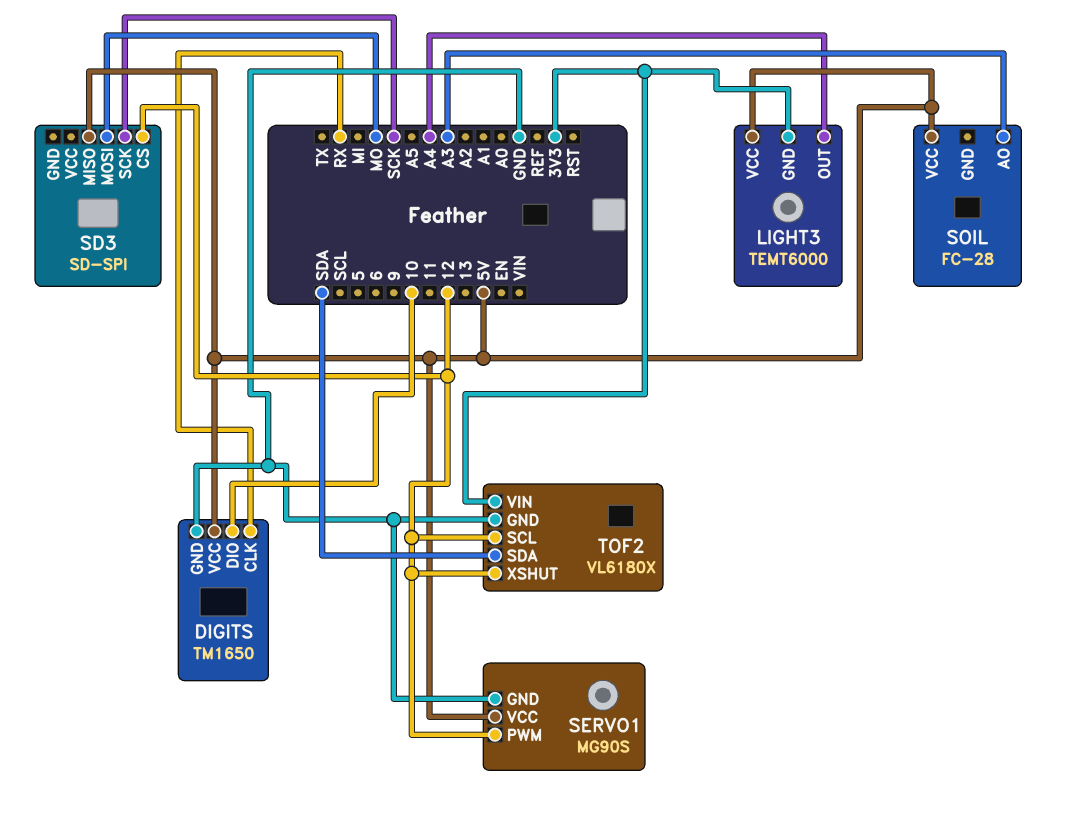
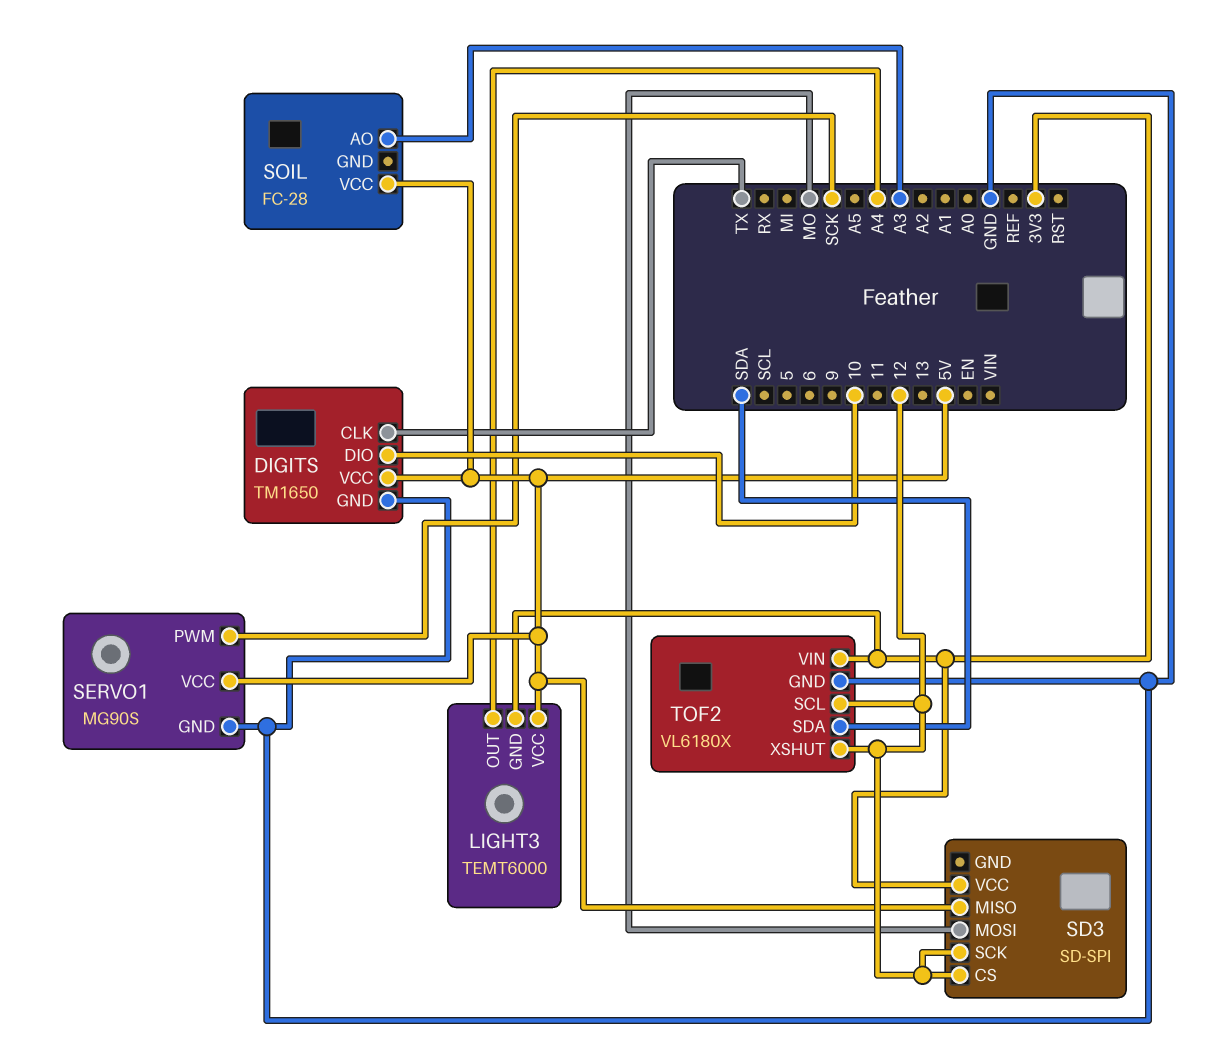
DIGITS pin CLK: RX -> TX
SD3 pin SCK: SCK -> 12
SD3 pin VCC: none -> 3V3
SERVO1 pin PWM: 12 -> SCK

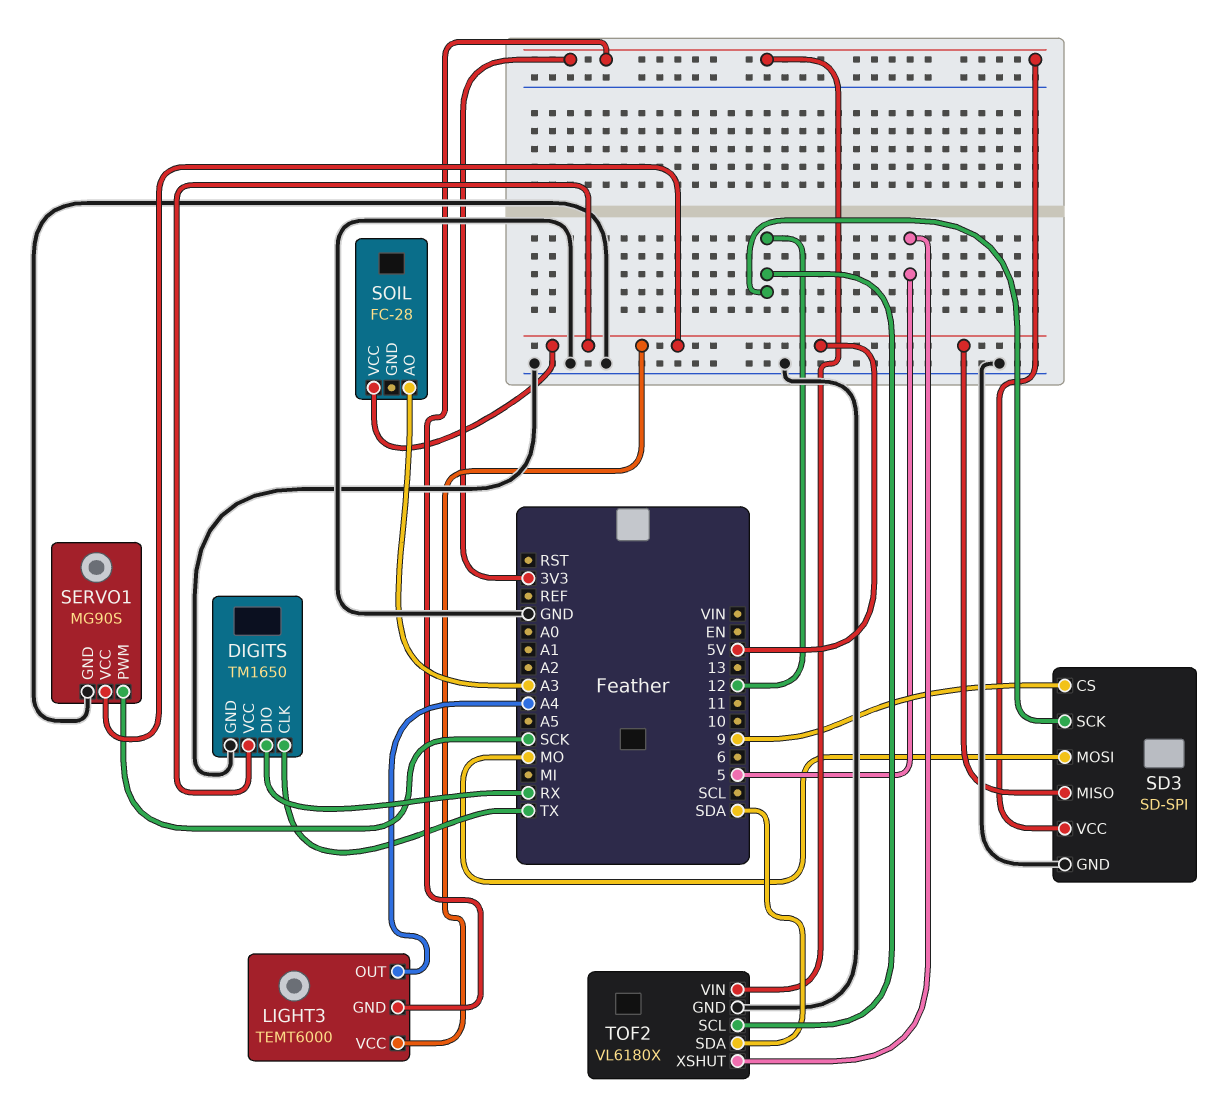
DIGITS pin DIO: 10 -> RX
SD3 pin CS: 12 -> 9
SD3 pin GND: none -> GND
TOF2 pin XSHUT: 12 -> 5

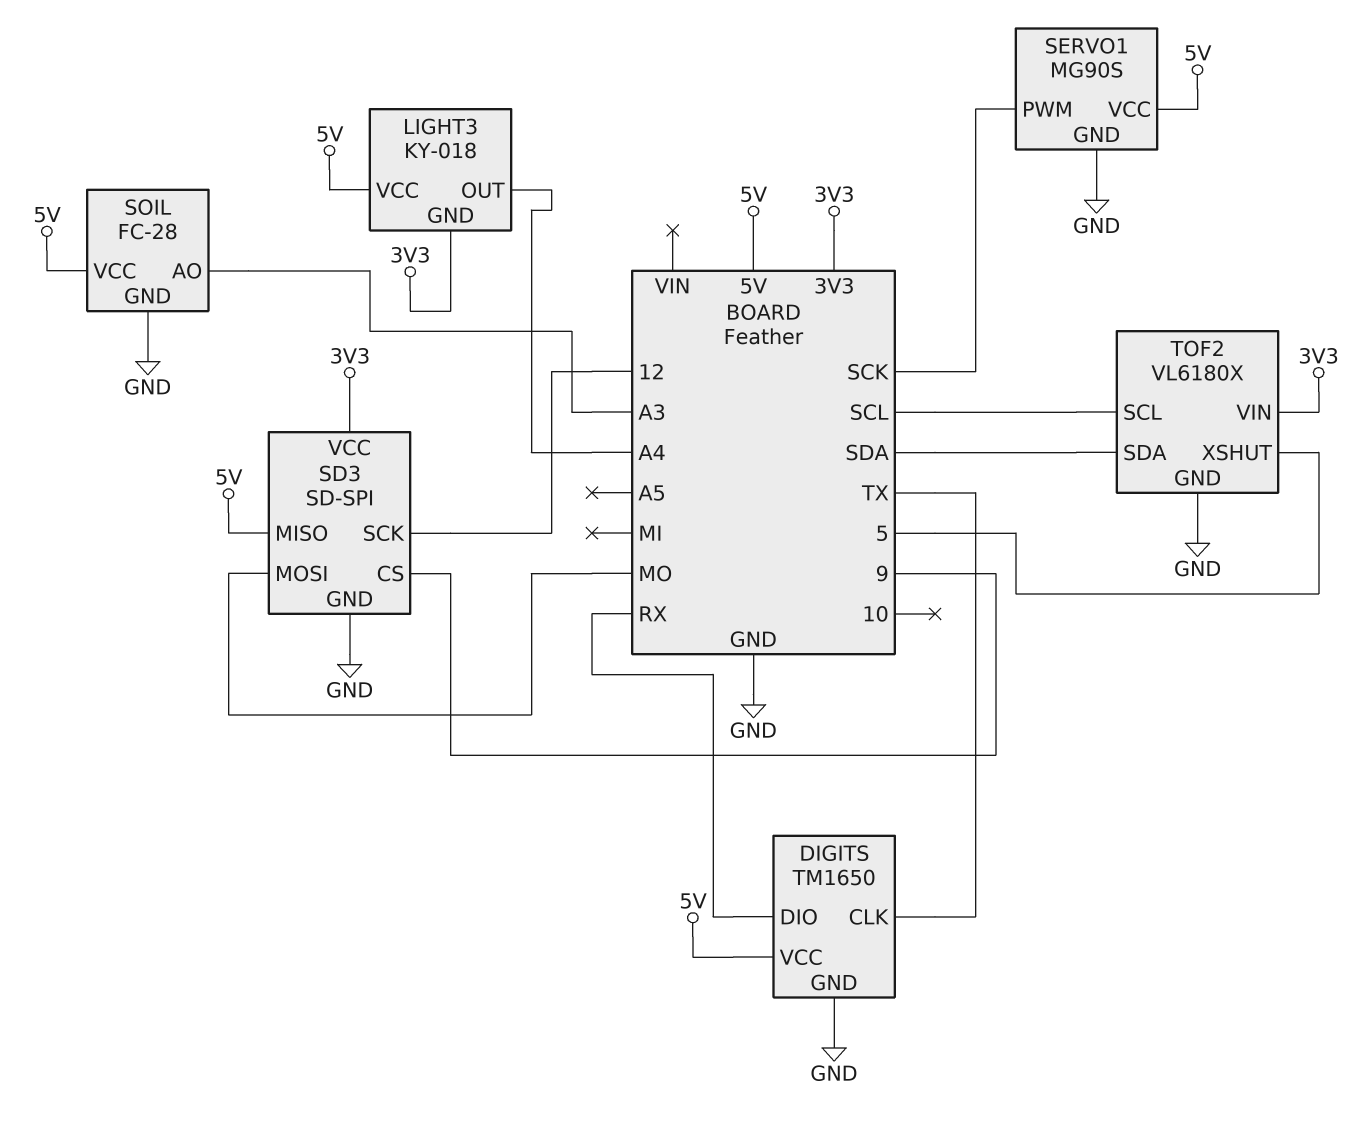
LIGHT3: TEMT6000 -> KY-018
SOIL pin GND: none -> GND
TOF2 pin SCL: 12 -> SCL

